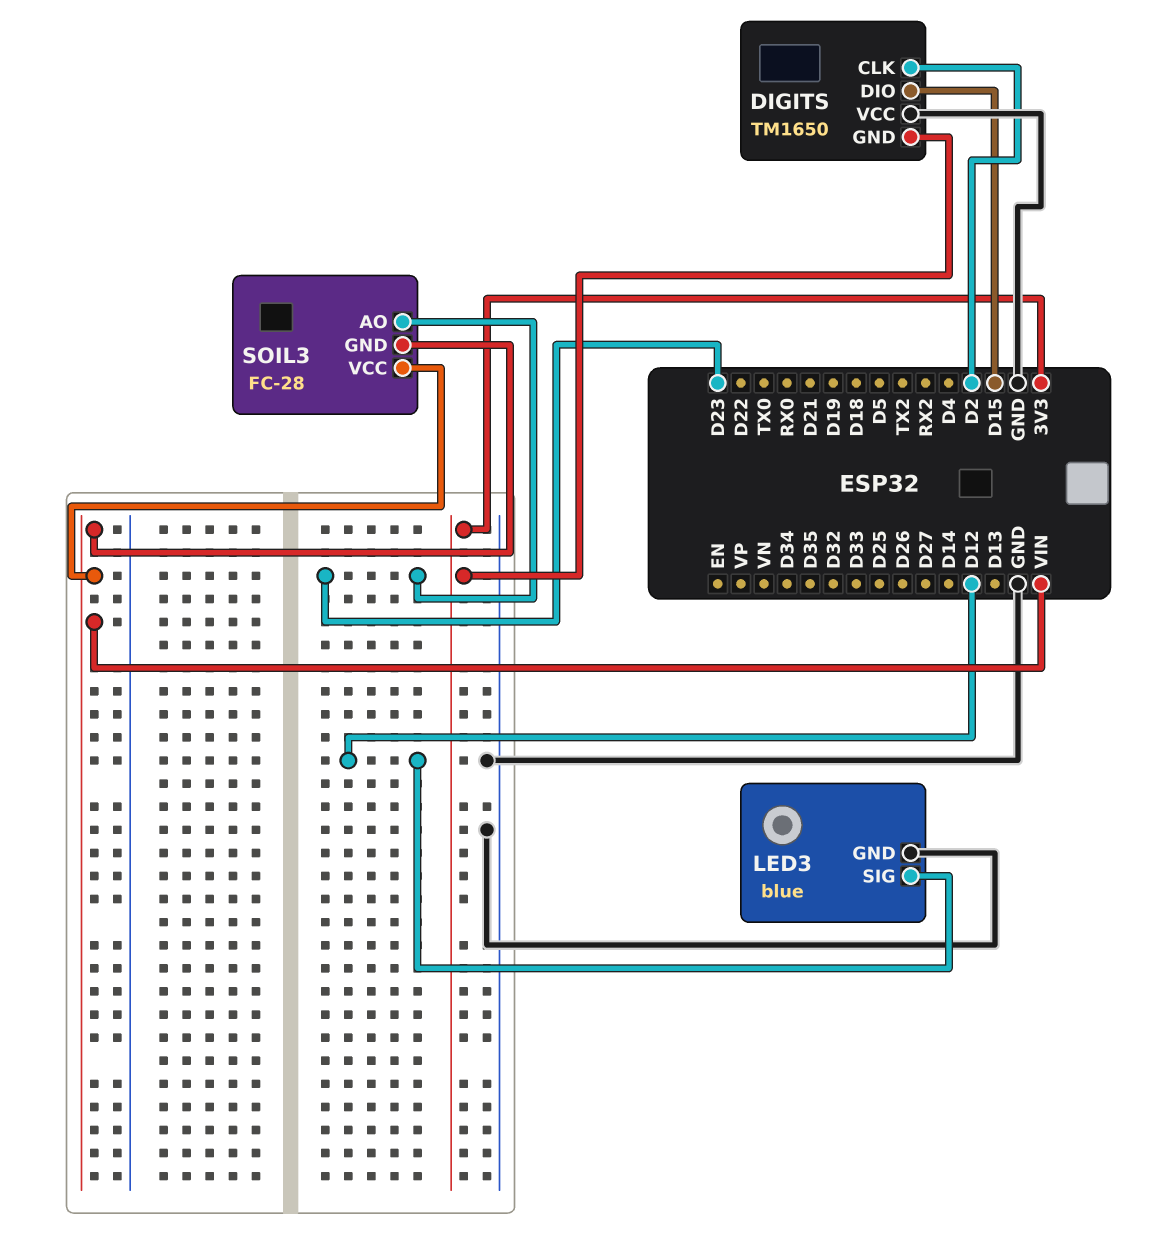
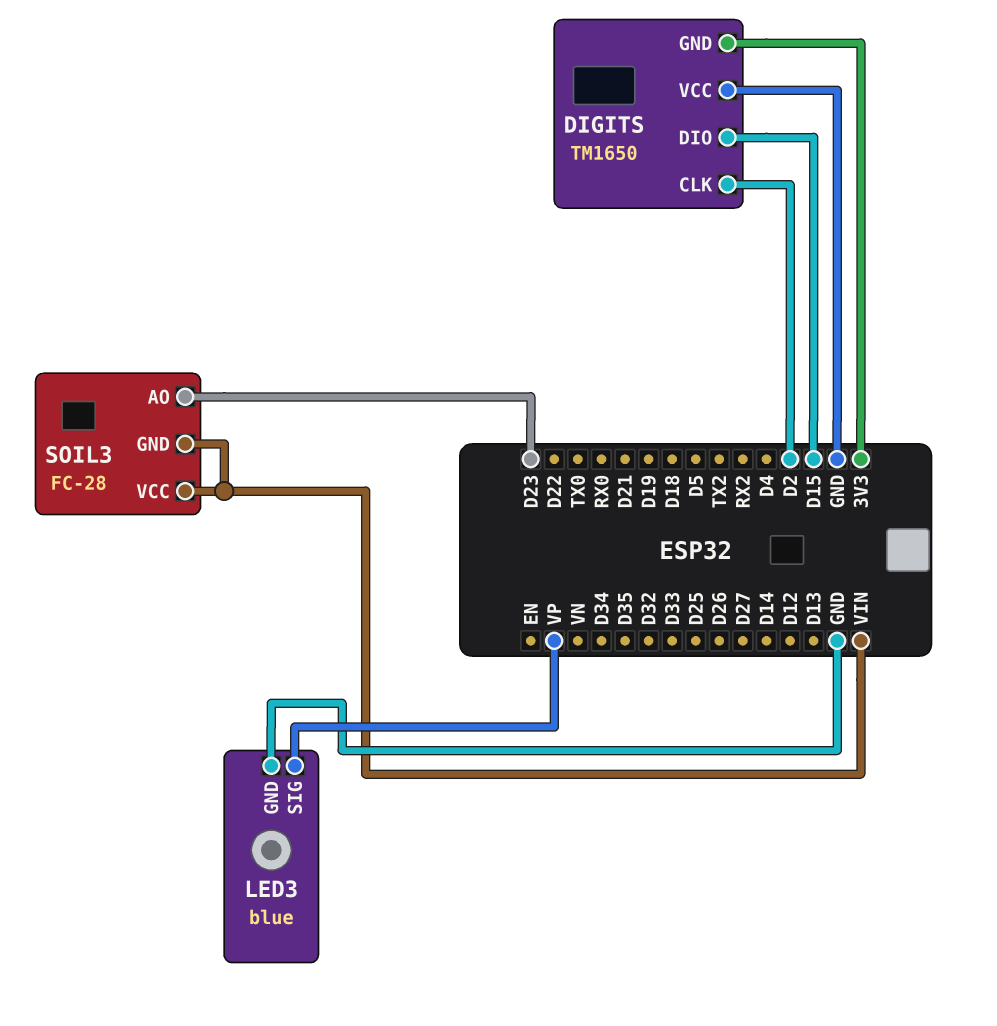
LED3 pin SIG: D12 -> VP

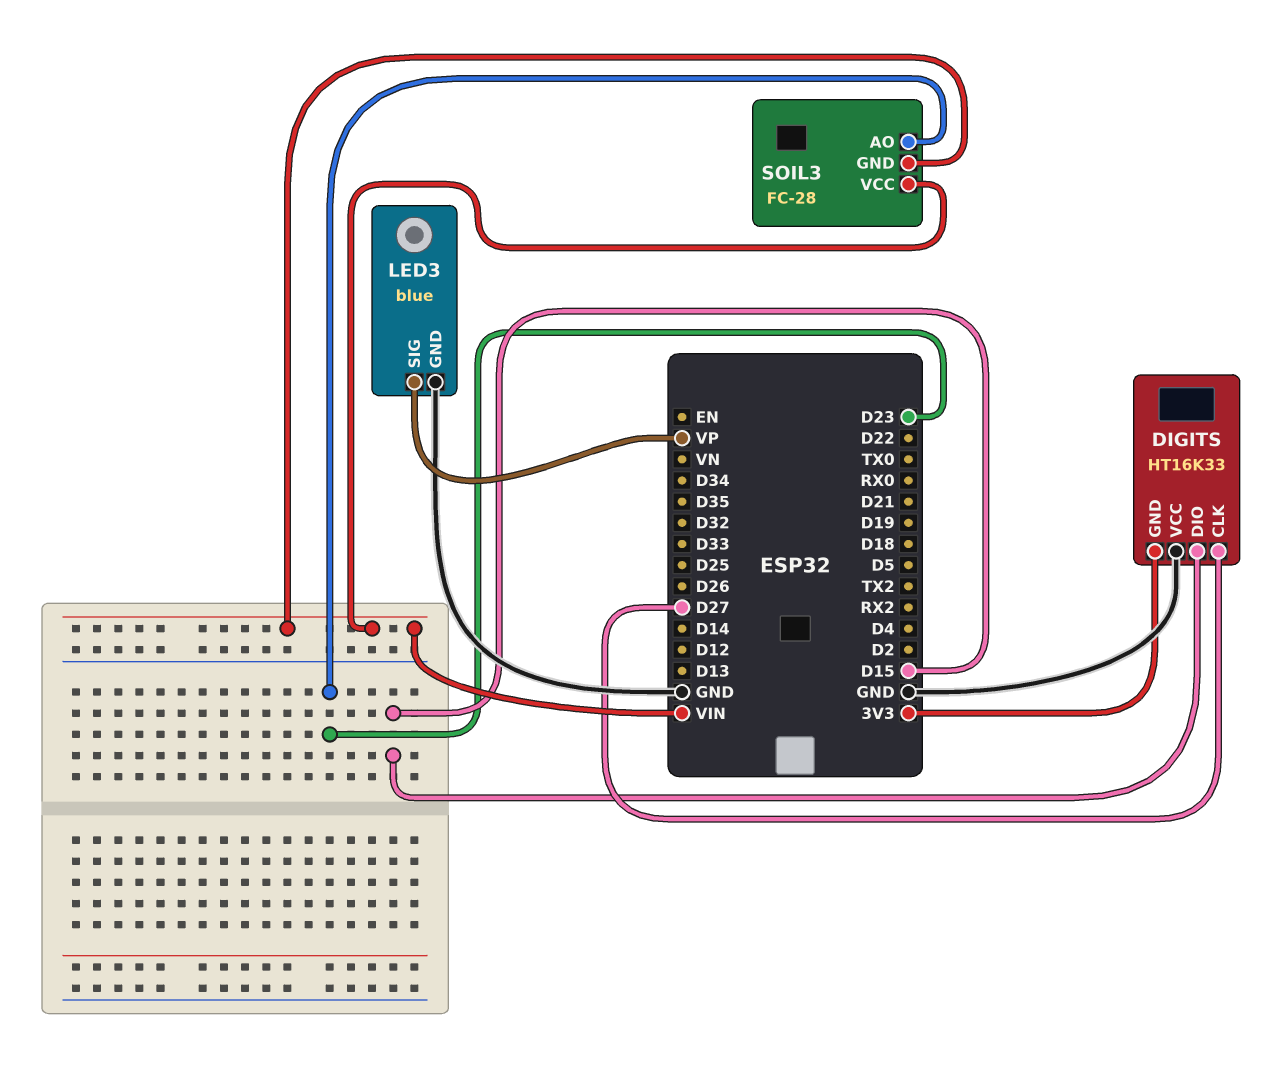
DIGITS: TM1650 -> HT16K33
DIGITS pin CLK: D2 -> D27

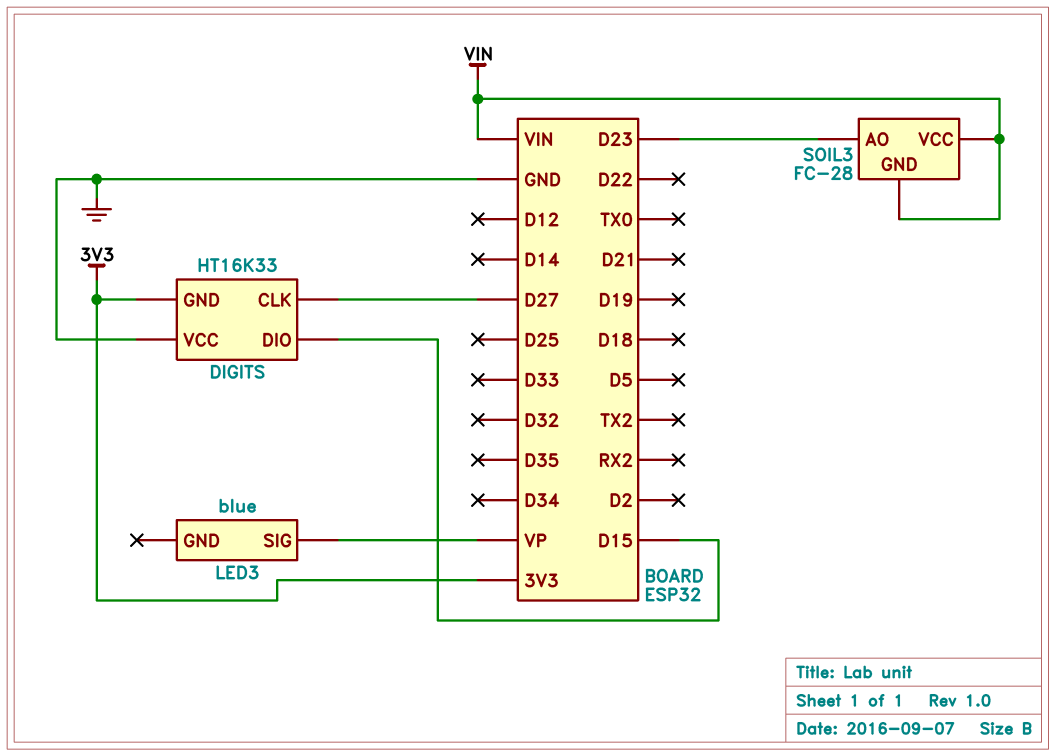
LED3 pin GND: GND -> none

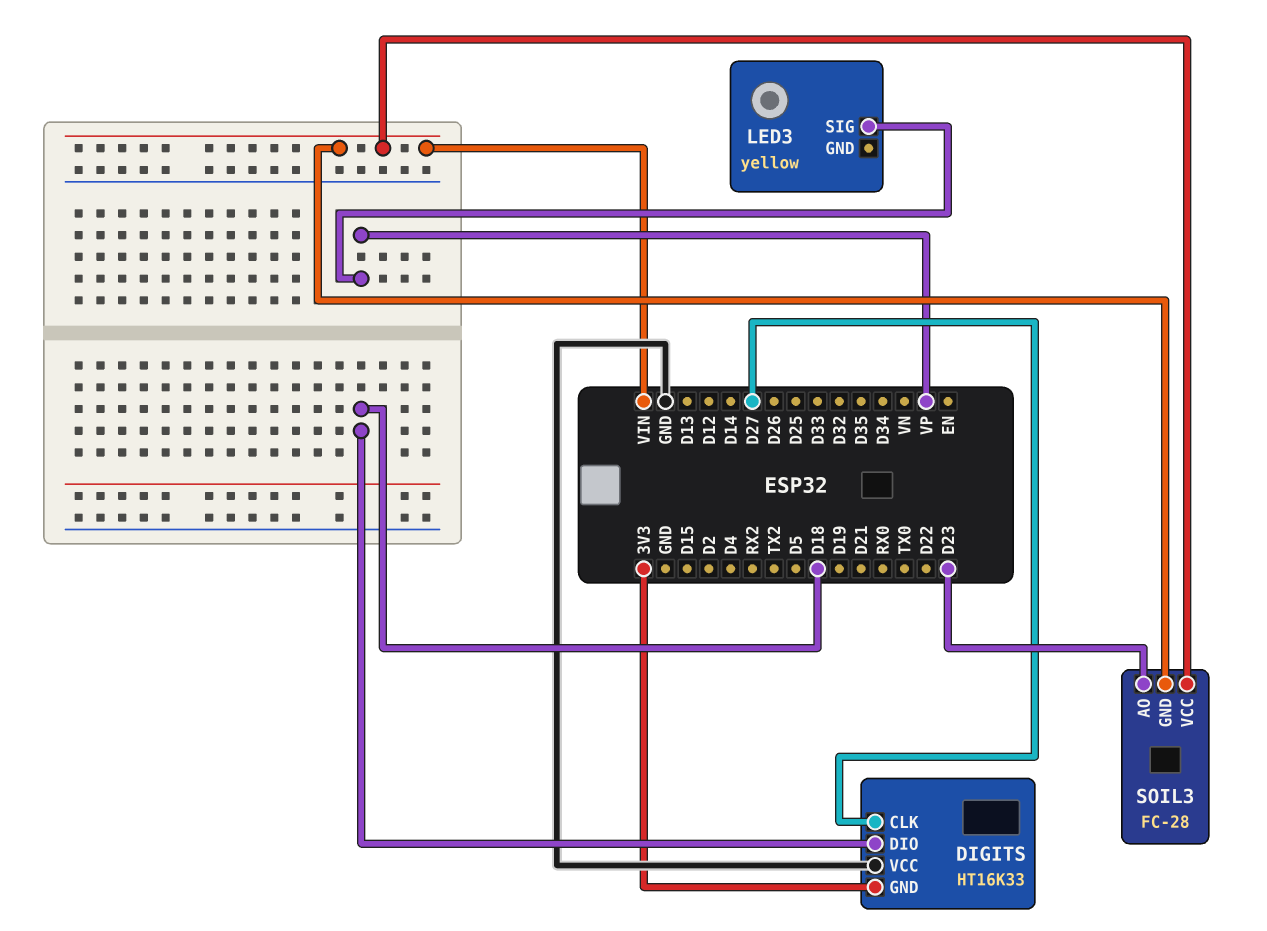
DIGITS pin DIO: D15 -> D18
LED3: blue -> yellow

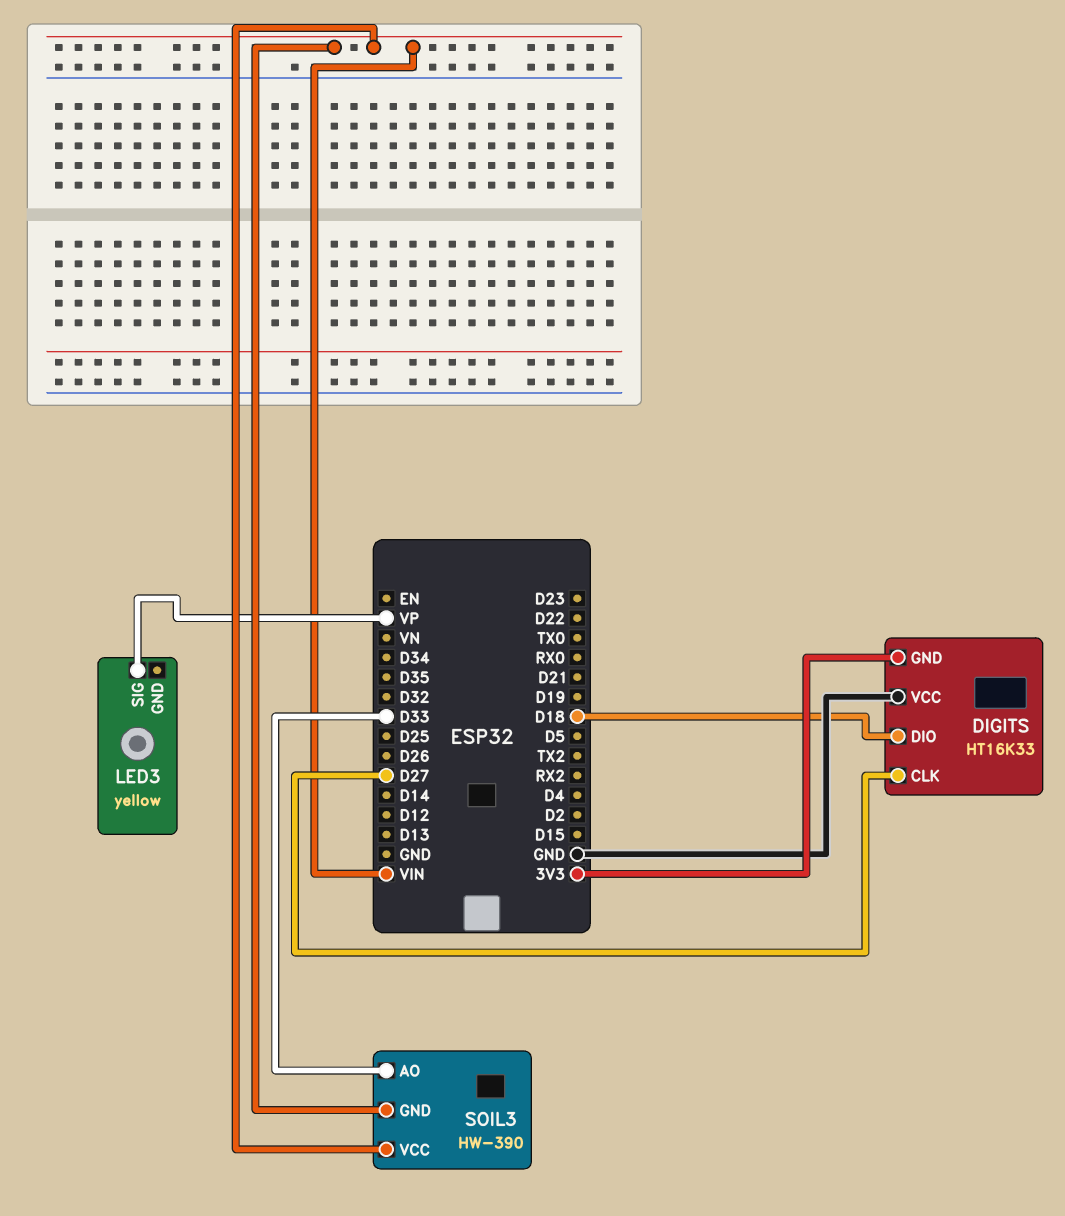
SOIL3: FC-28 -> HW-390
SOIL3 pin AO: D23 -> D33

